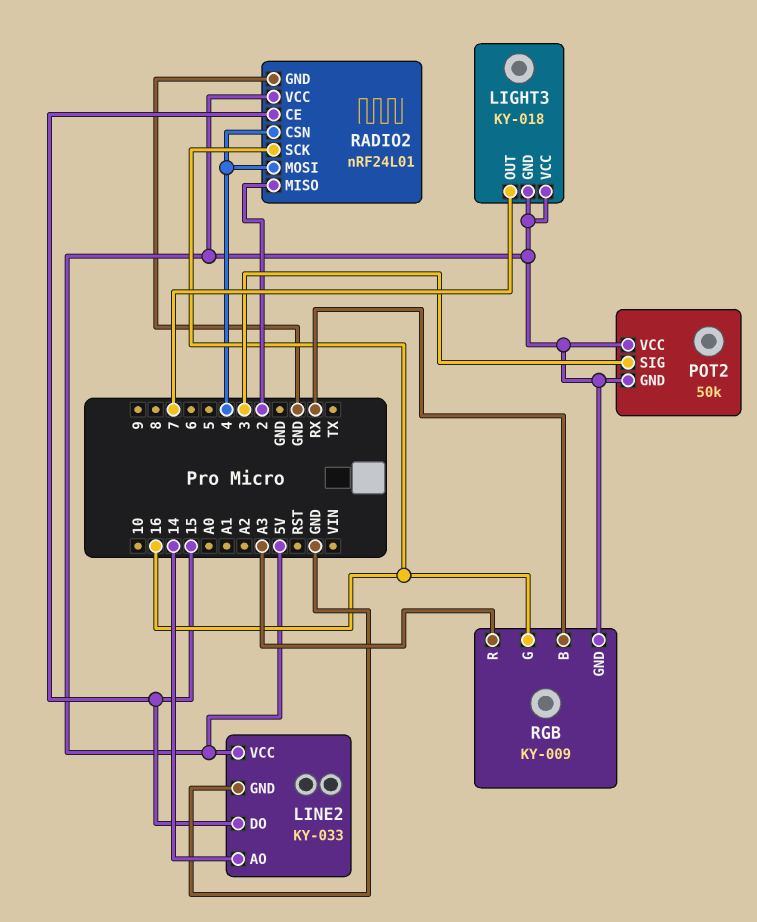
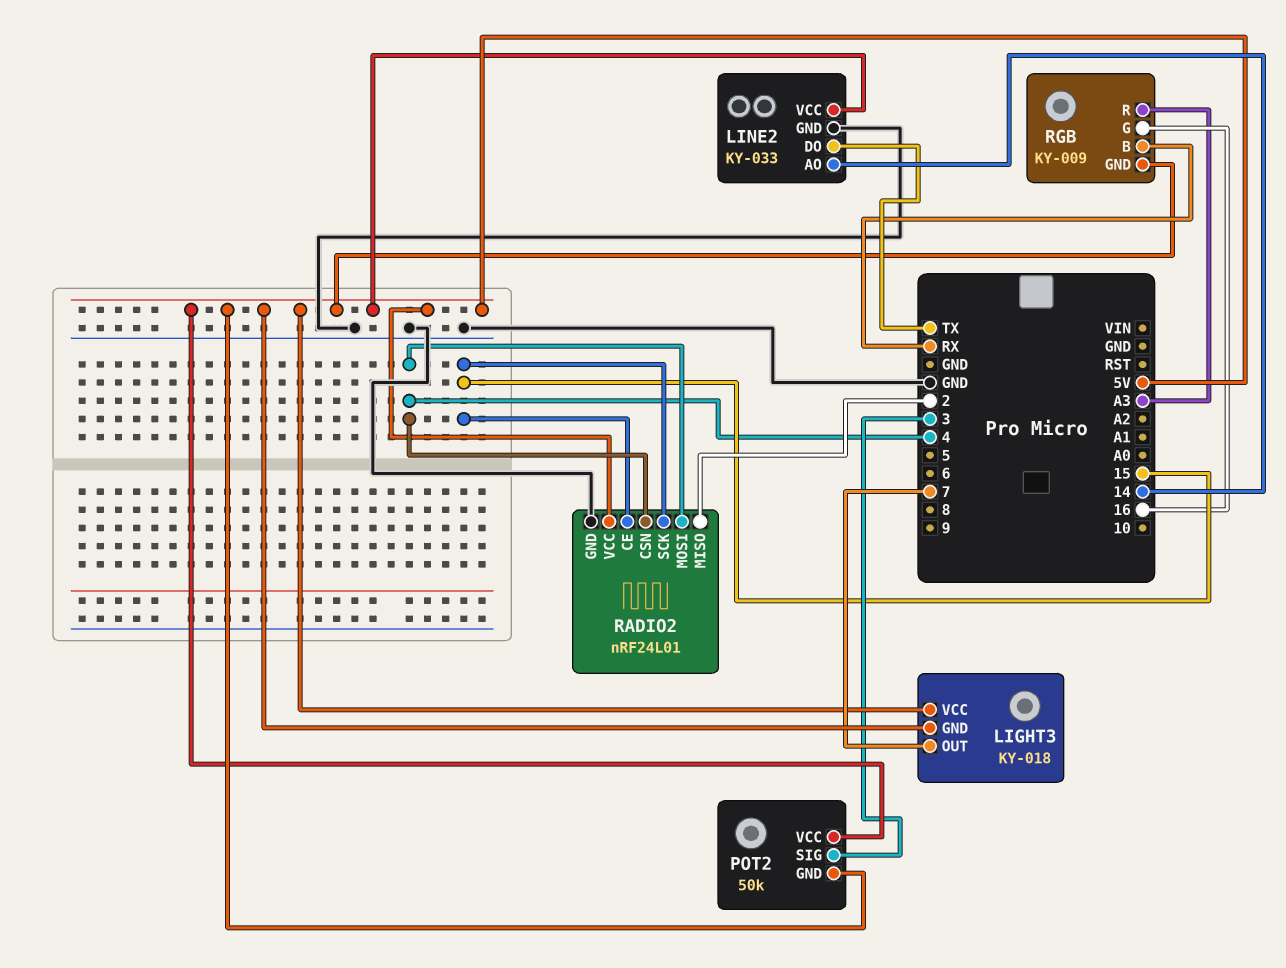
LINE2 pin DO: 15 -> TX
RADIO2 pin SCK: 16 -> 15

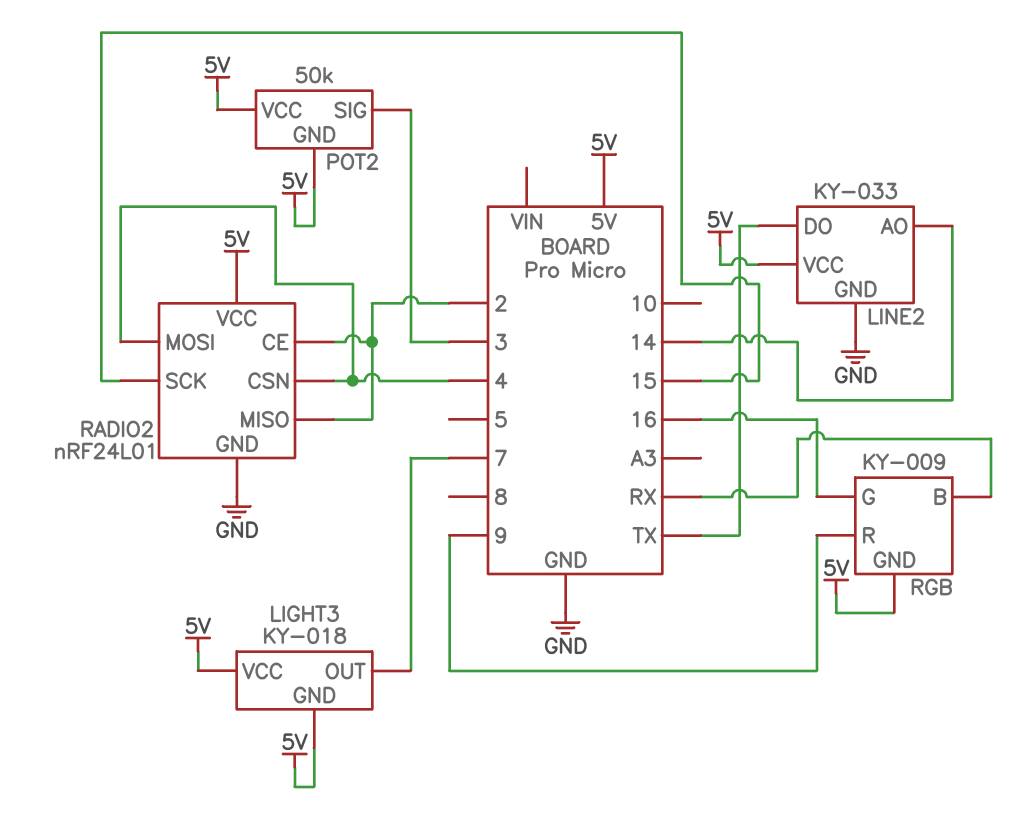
RADIO2 pin CE: 15 -> 2
RGB pin R: A3 -> 9

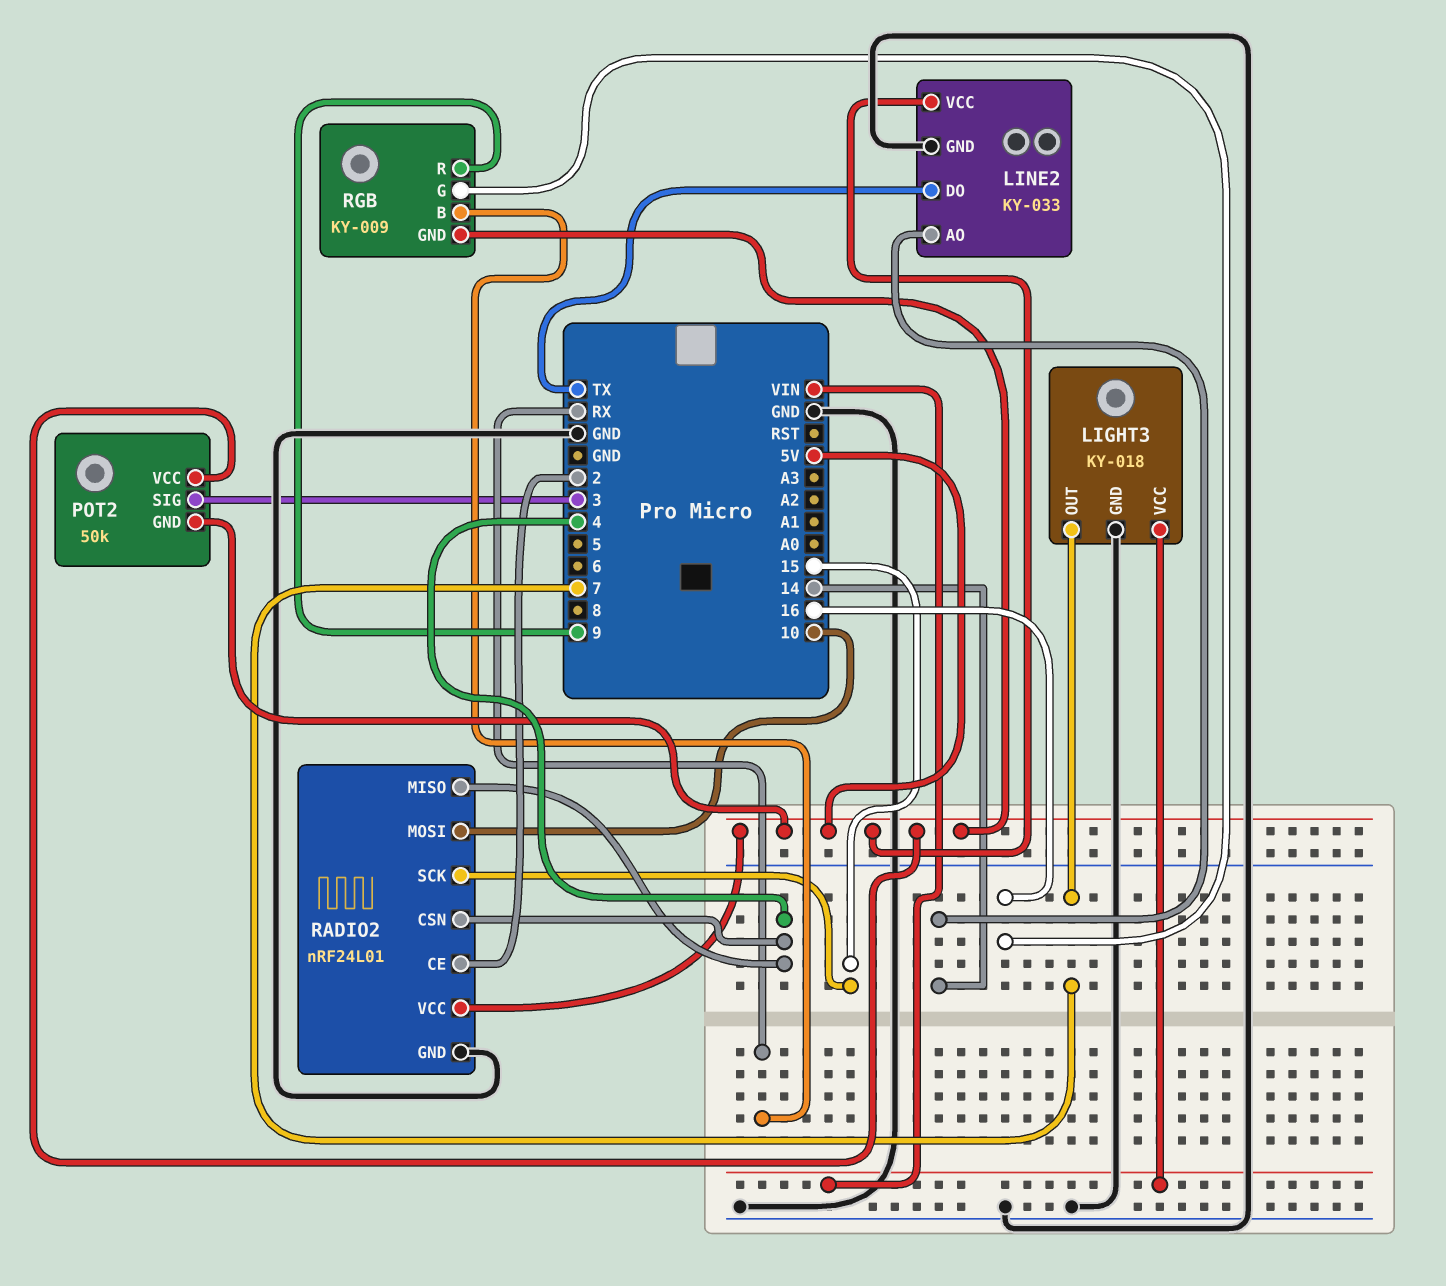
LIGHT3 pin GND: 5V -> GND
LIGHT3 pin VCC: 5V -> VIN
RADIO2 pin MISO: 2 -> 4
RADIO2 pin MOSI: 4 -> 10

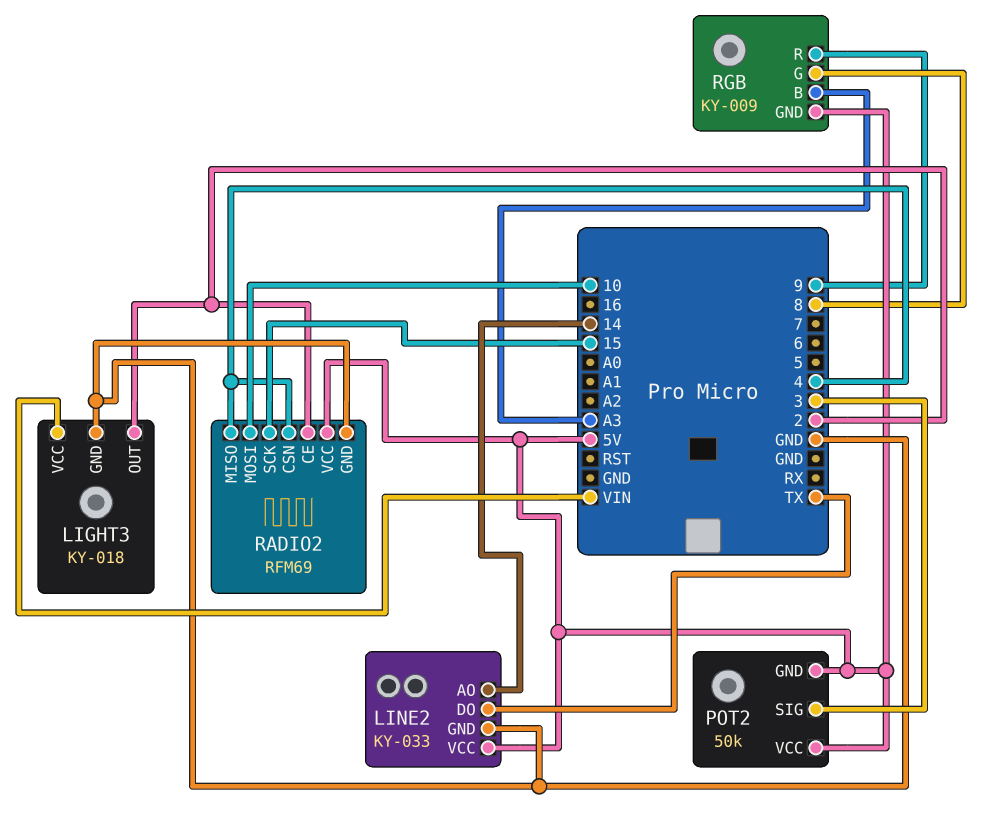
LIGHT3 pin OUT: 7 -> 2
RADIO2: nRF24L01 -> RFM69
RGB pin B: RX -> A3
RGB pin G: 16 -> 8

